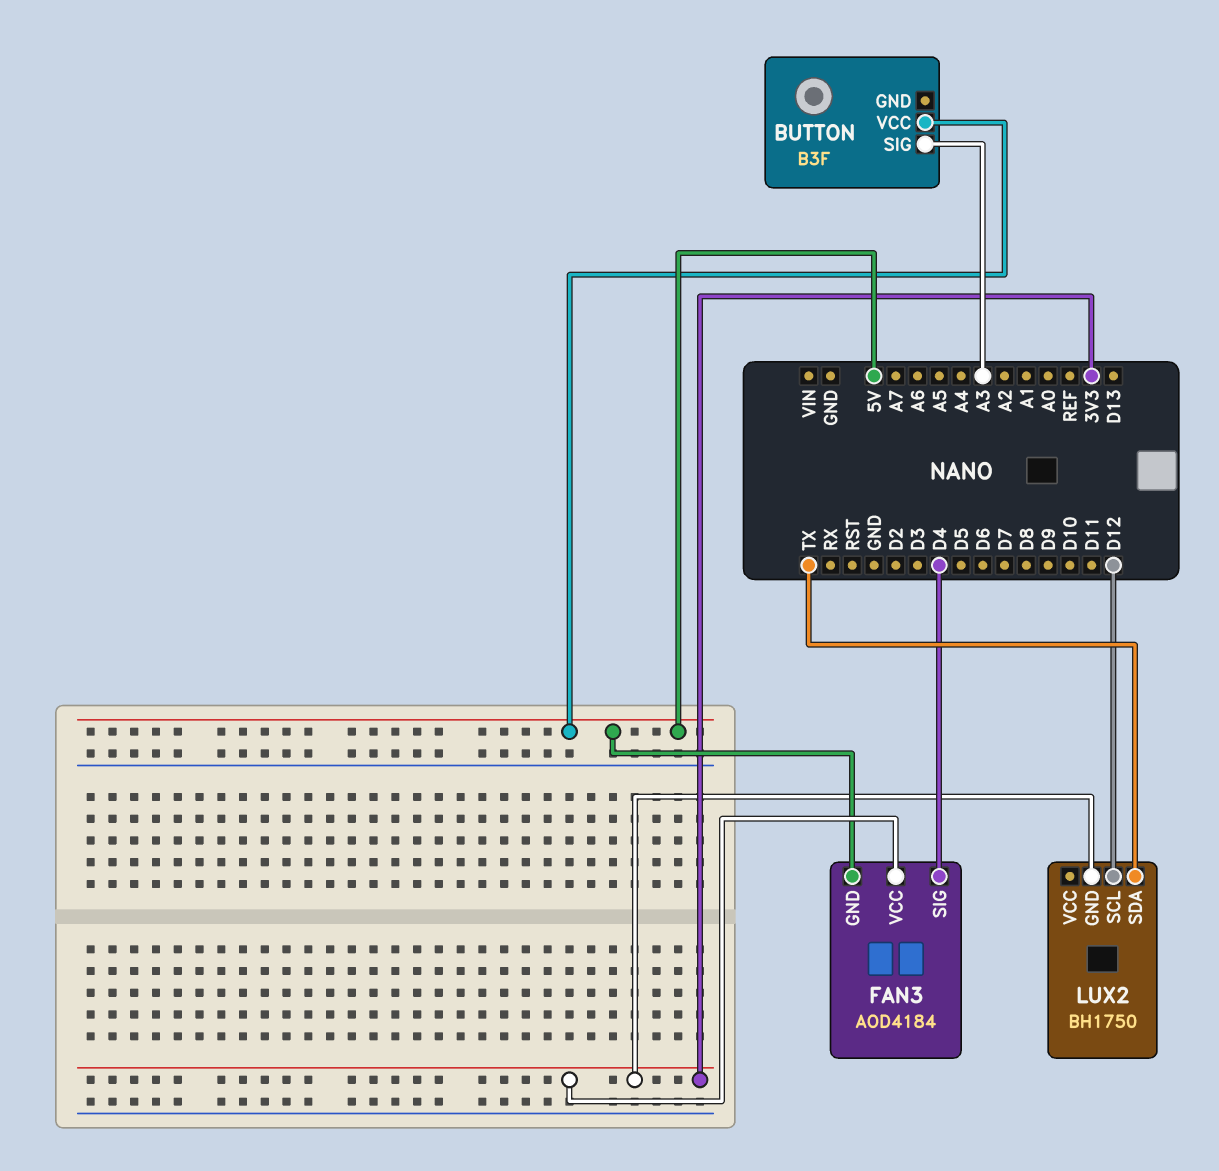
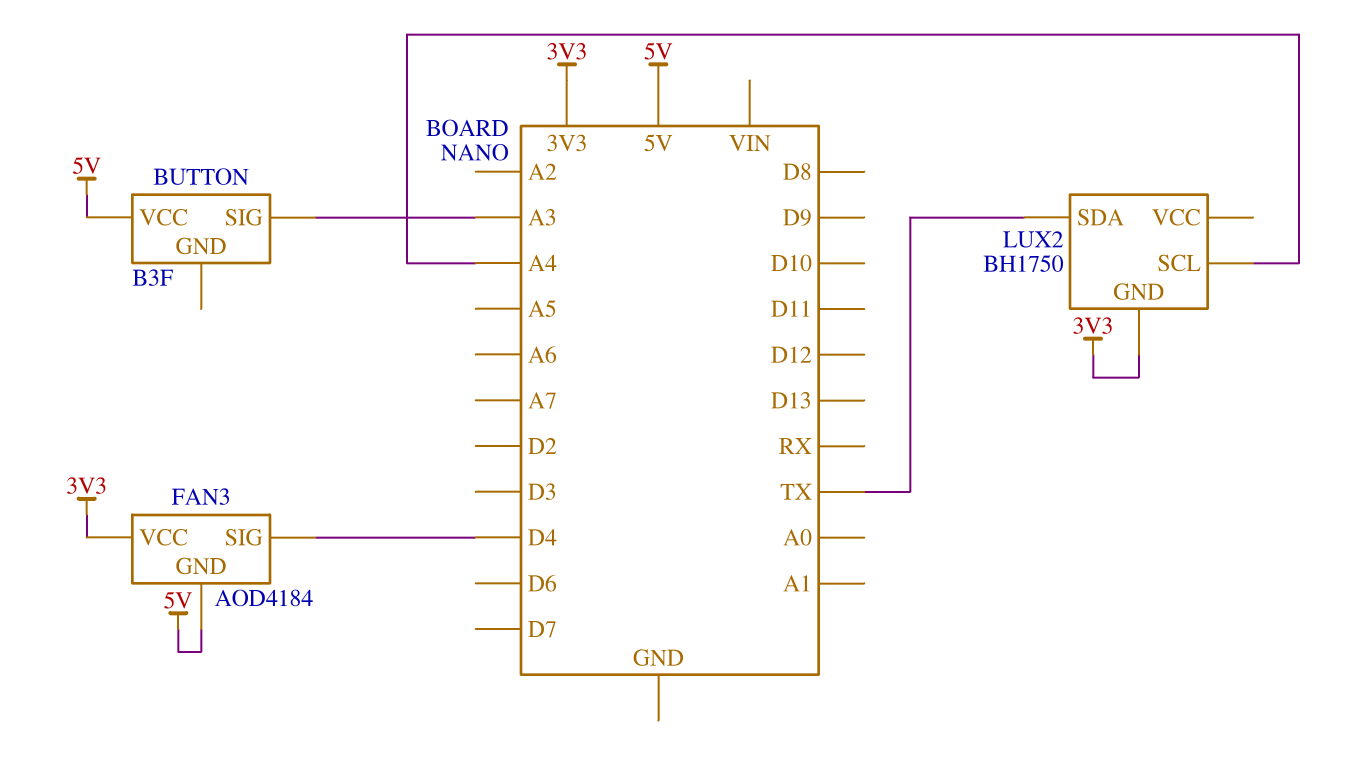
LUX2 pin SCL: D12 -> A4

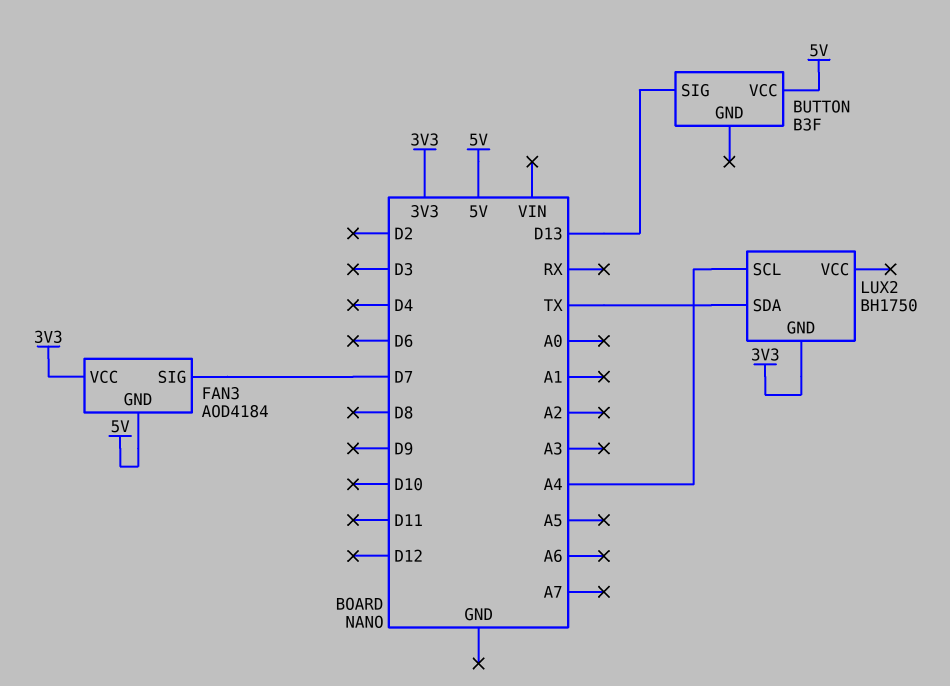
BUTTON pin SIG: A3 -> D13
FAN3 pin SIG: D4 -> D7

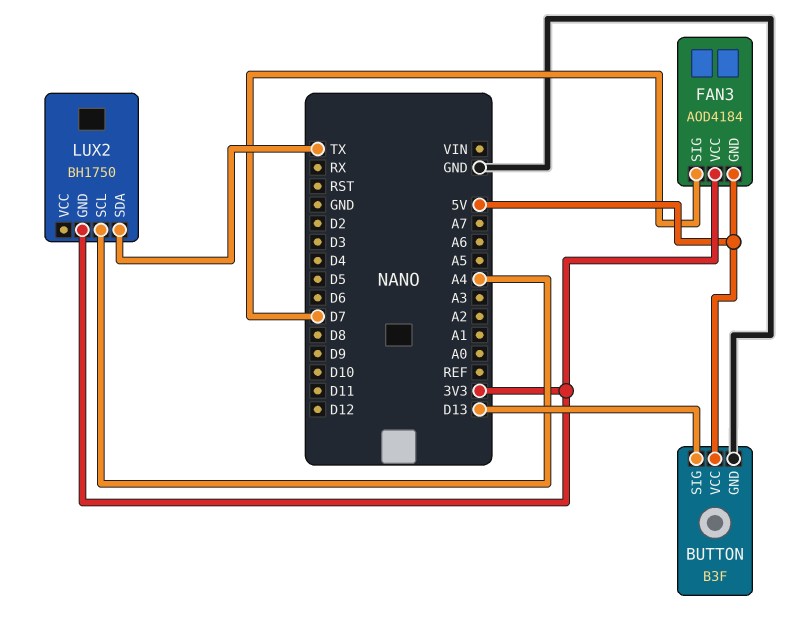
BUTTON pin GND: none -> GND

